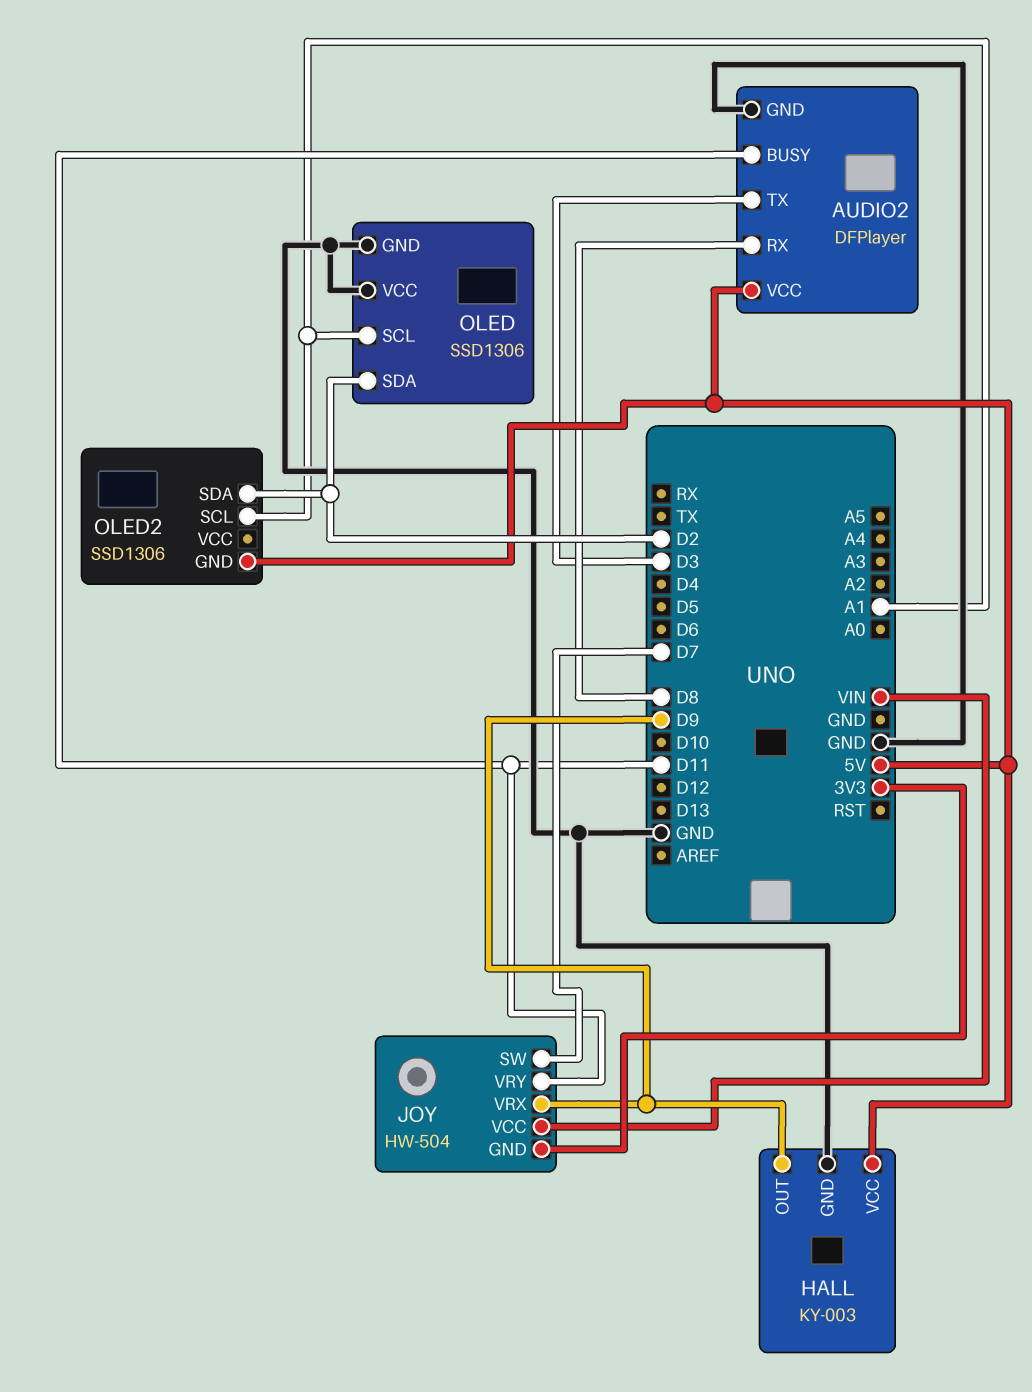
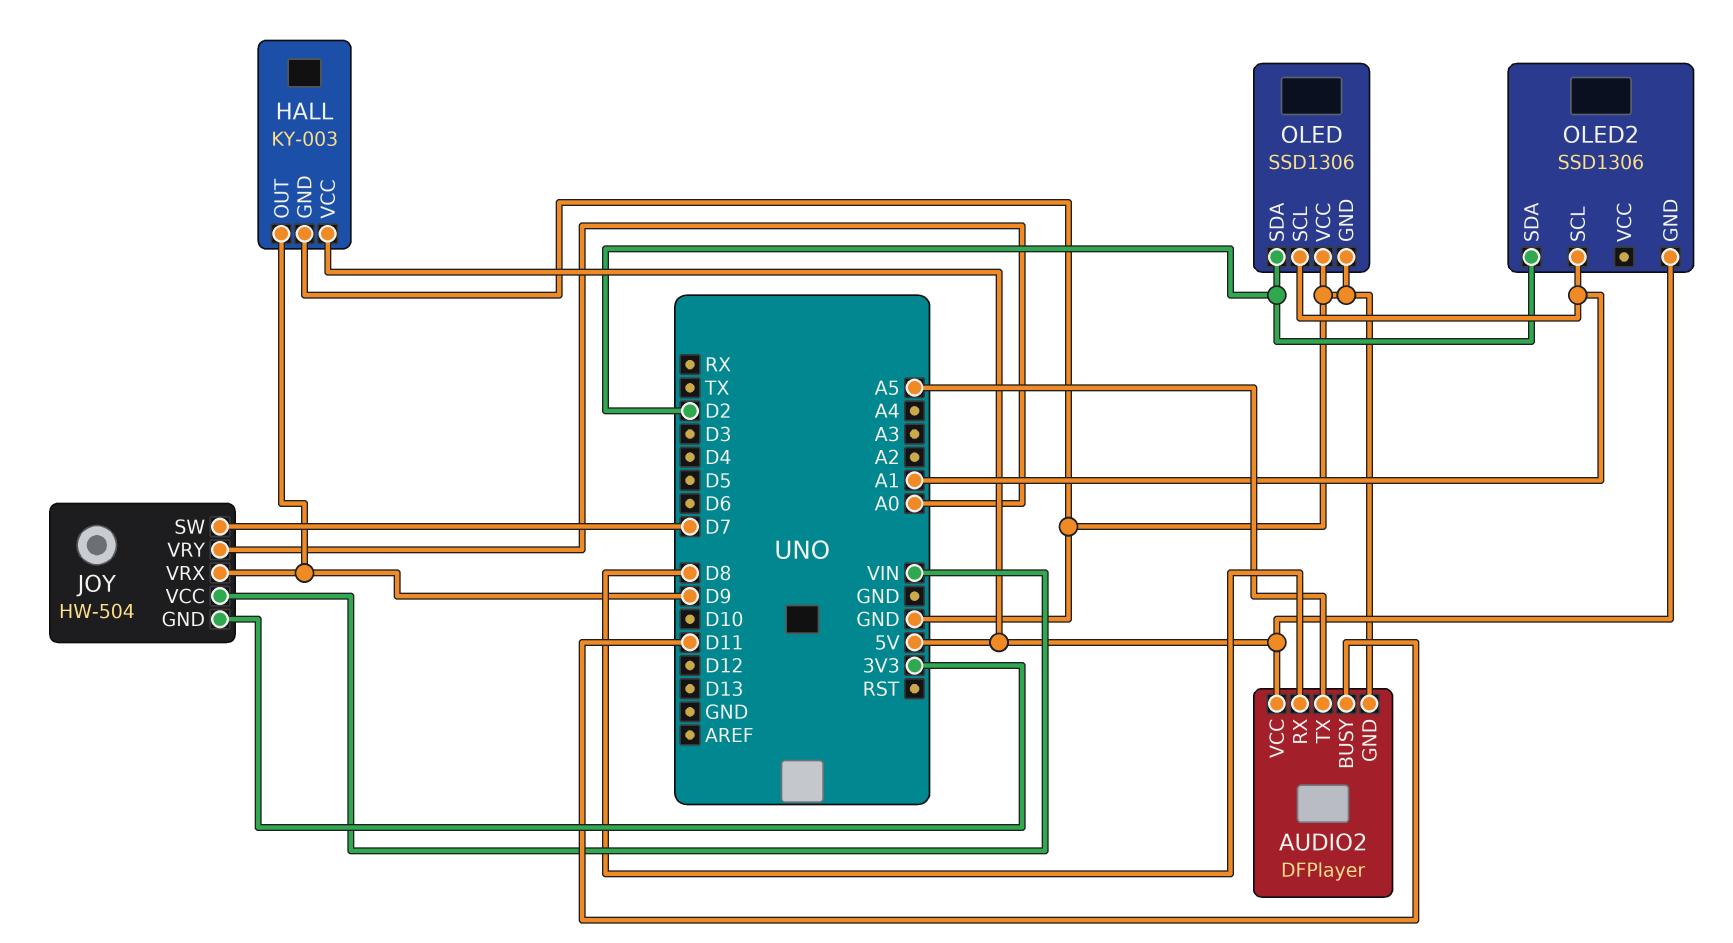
AUDIO2 pin TX: D3 -> A5
JOY pin VRY: D11 -> A0

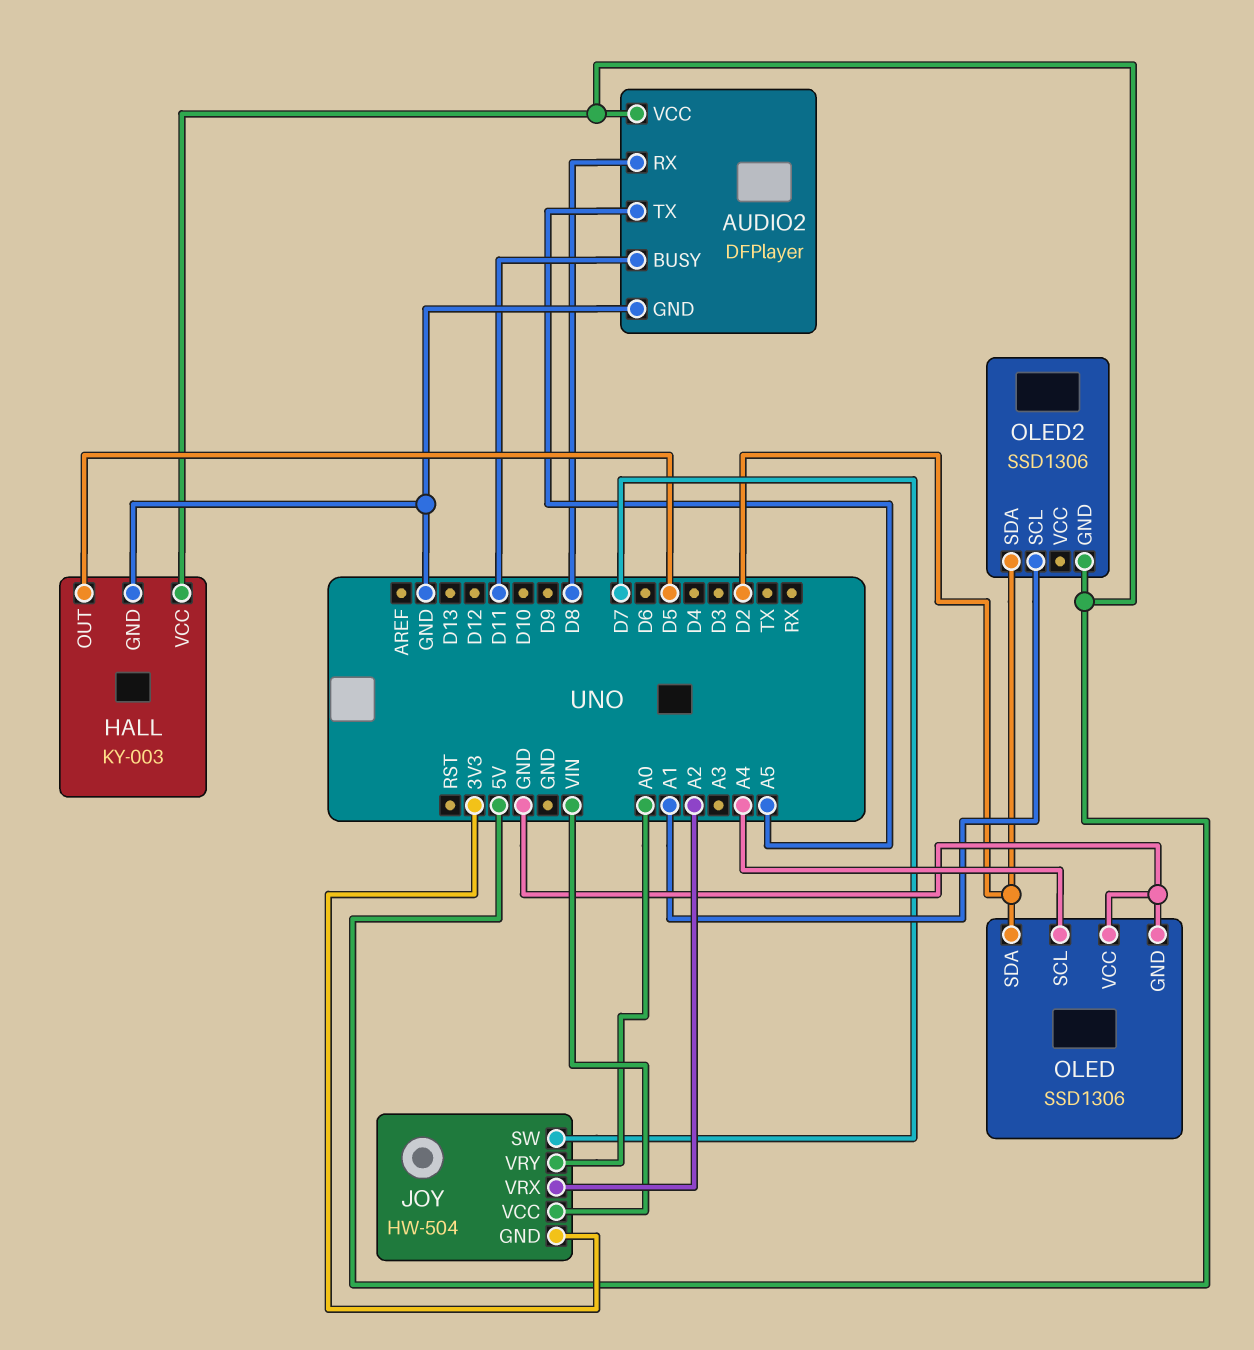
HALL pin OUT: D9 -> D5
JOY pin VRX: D9 -> A2
OLED pin SCL: A1 -> A4

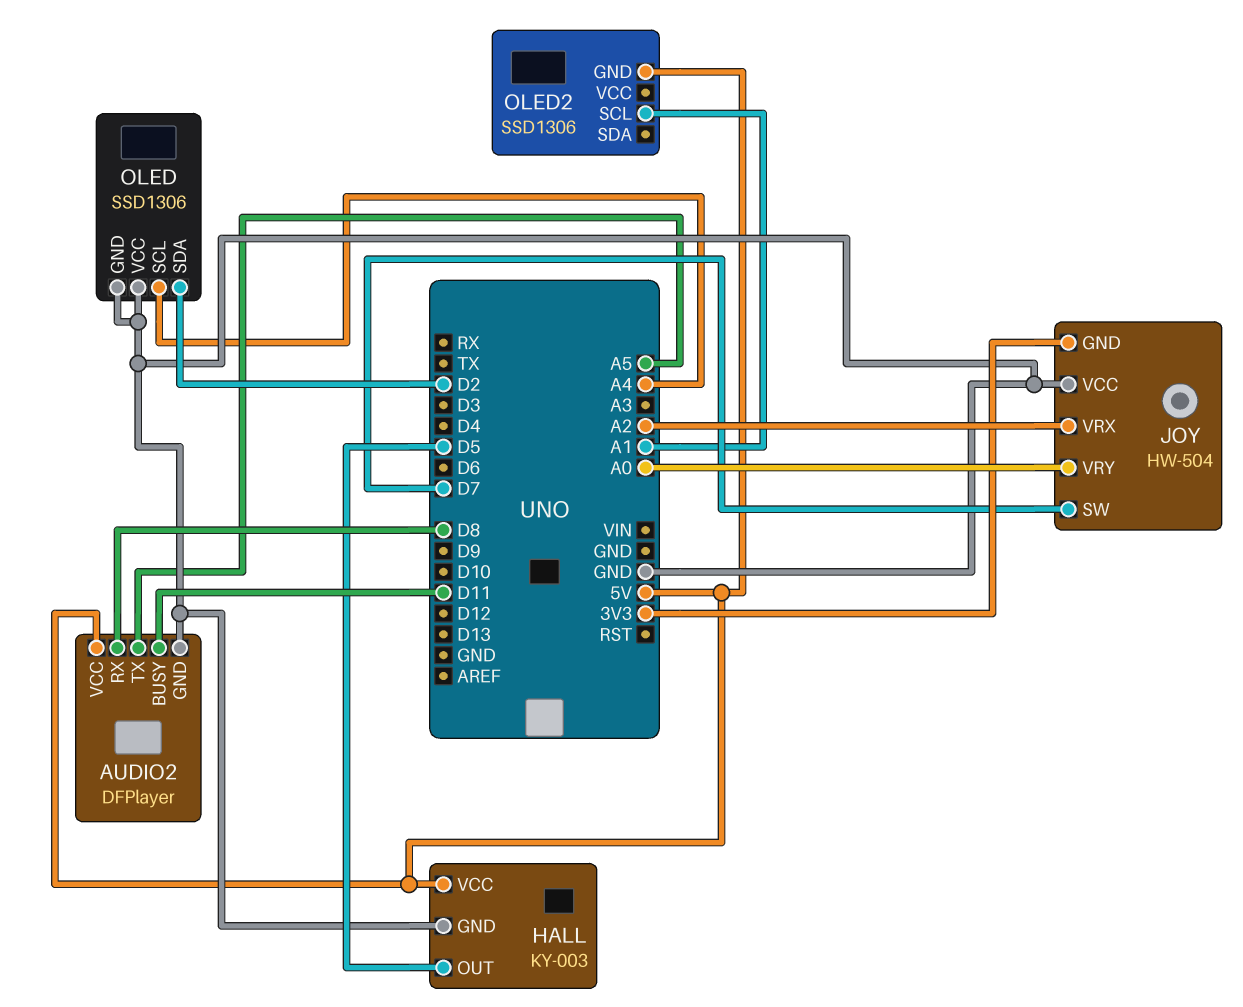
JOY pin VCC: VIN -> GND
OLED2 pin SDA: D2 -> none

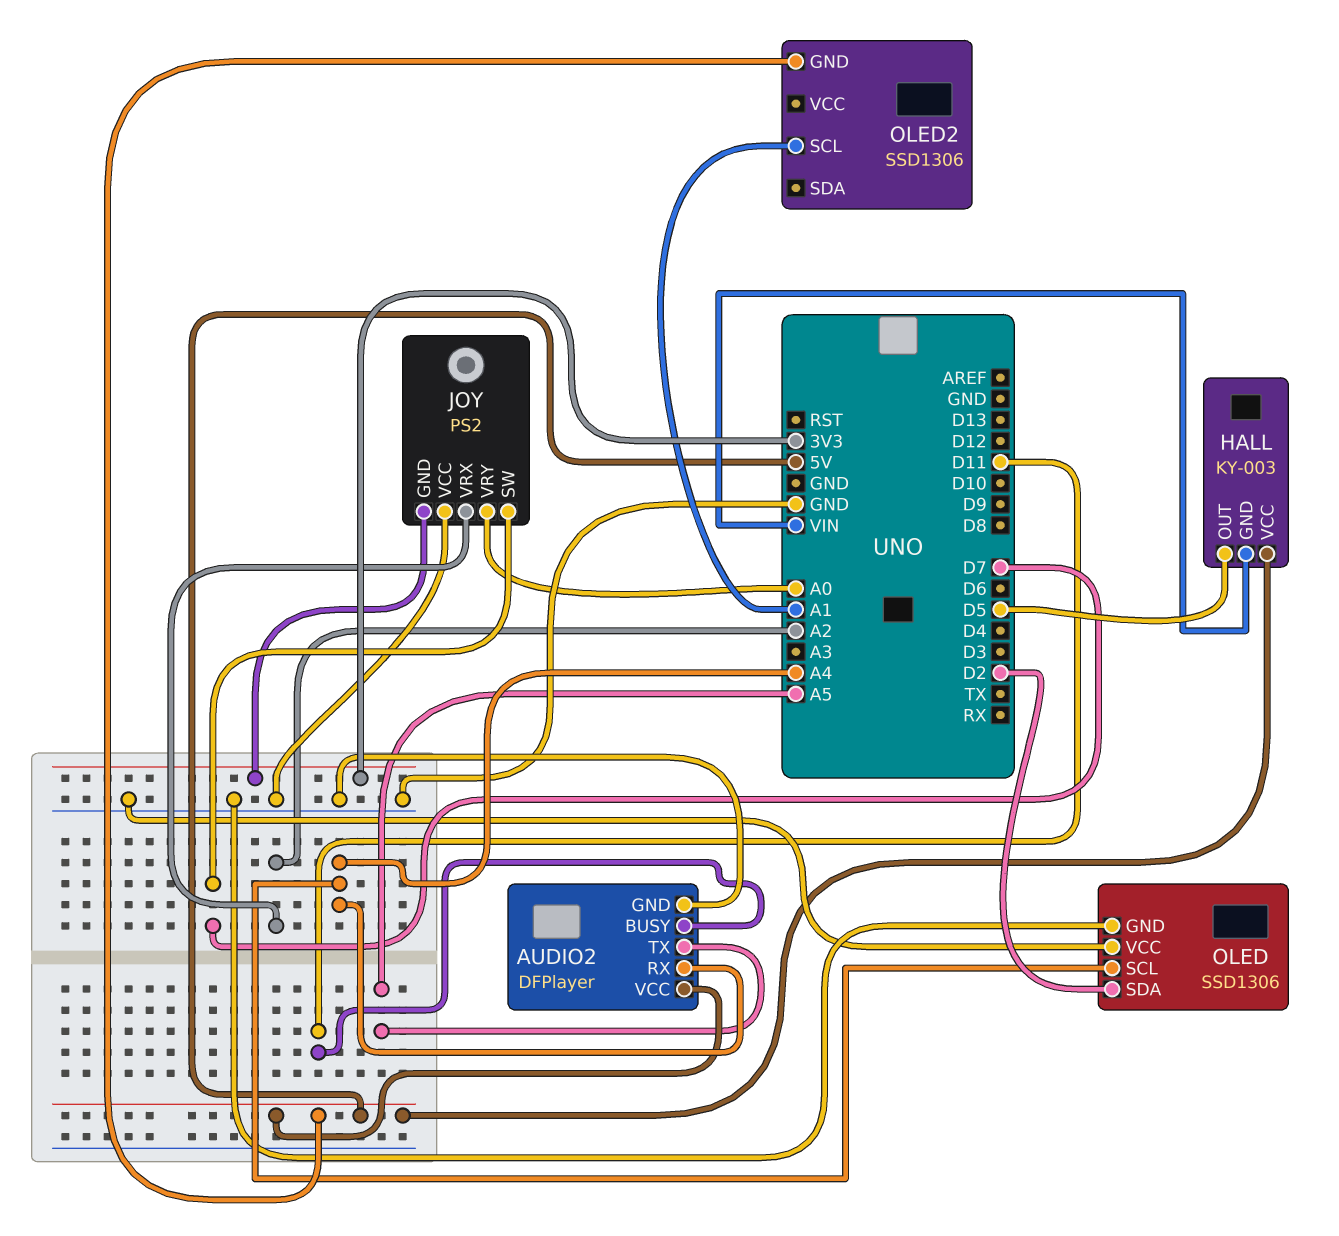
AUDIO2 pin RX: D8 -> A4
HALL pin GND: GND -> VIN
JOY: HW-504 -> PS2

